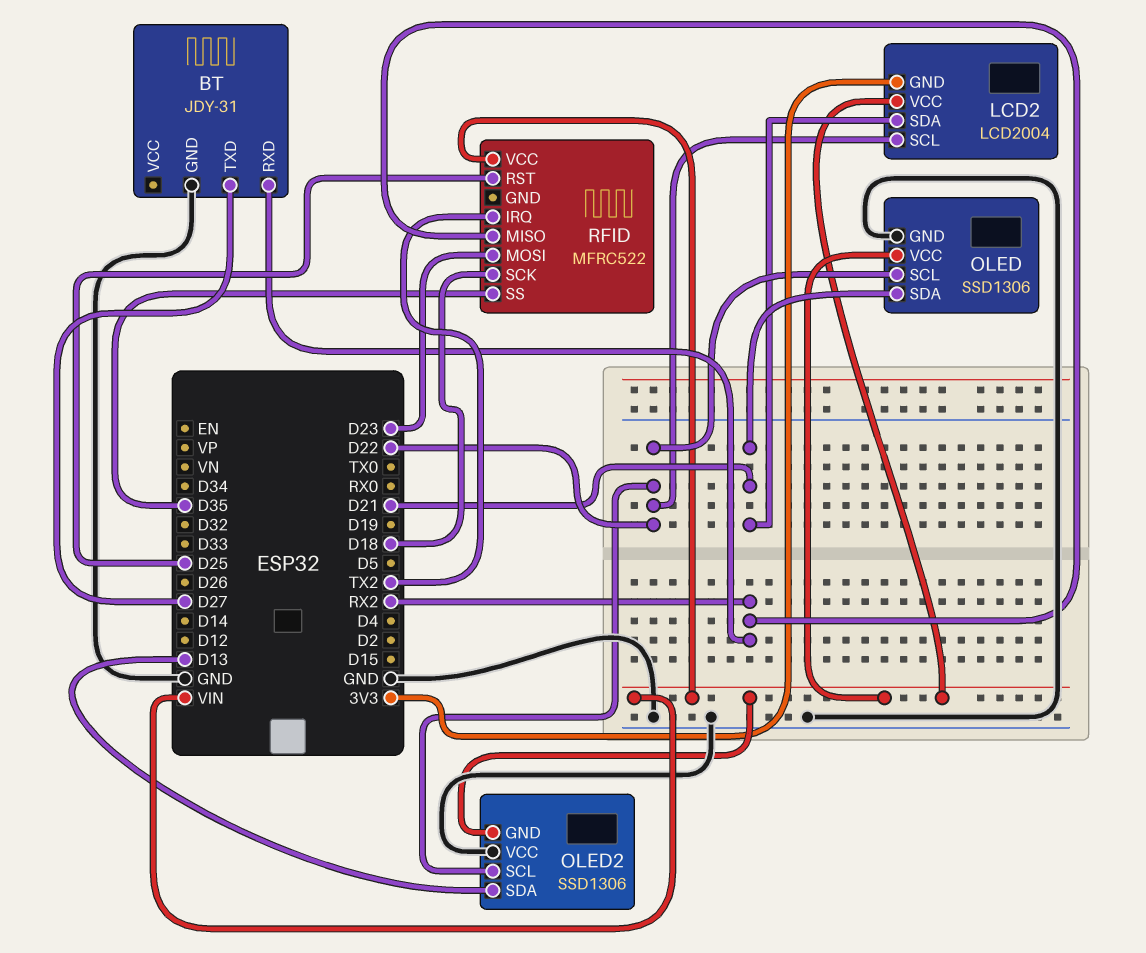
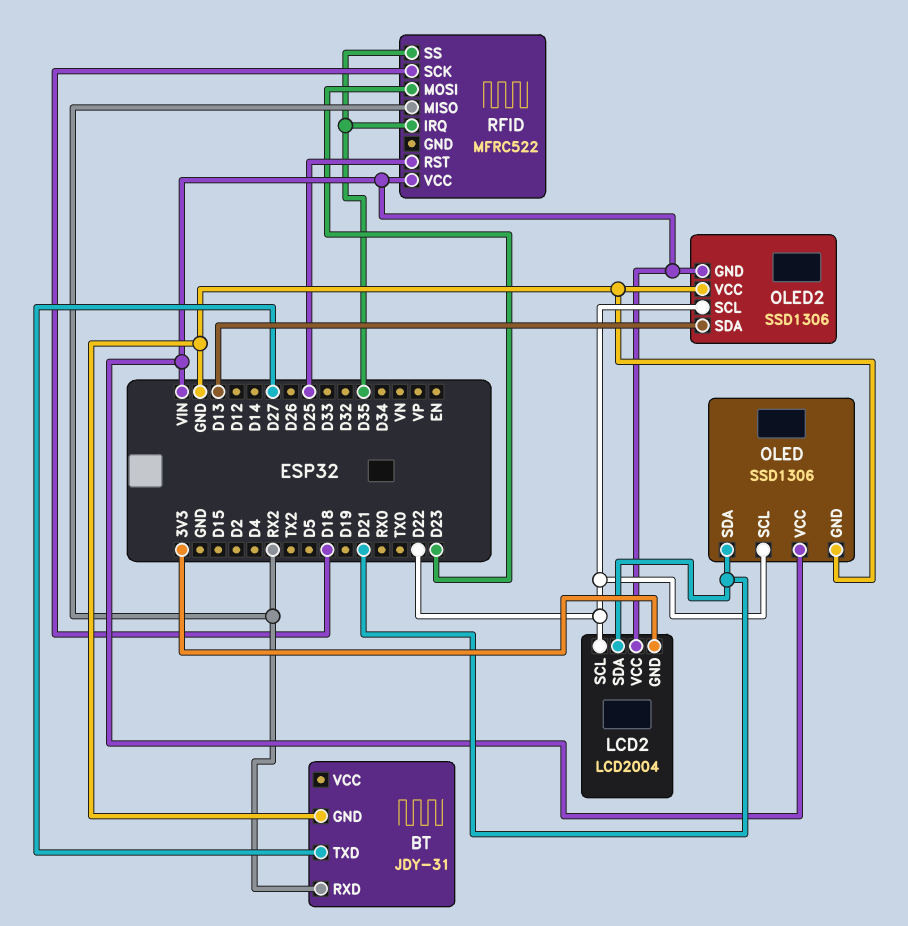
RFID pin IRQ: TX2 -> D35

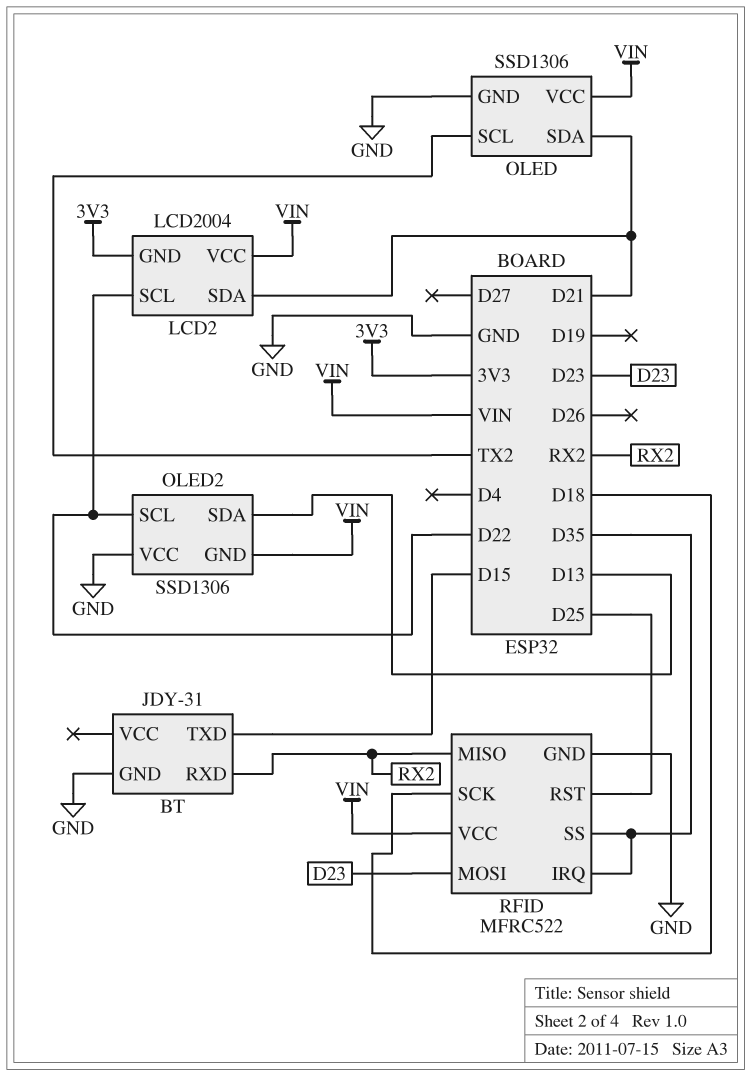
BT pin TXD: D27 -> D15
OLED pin SCL: D22 -> TX2
RFID pin GND: none -> GND

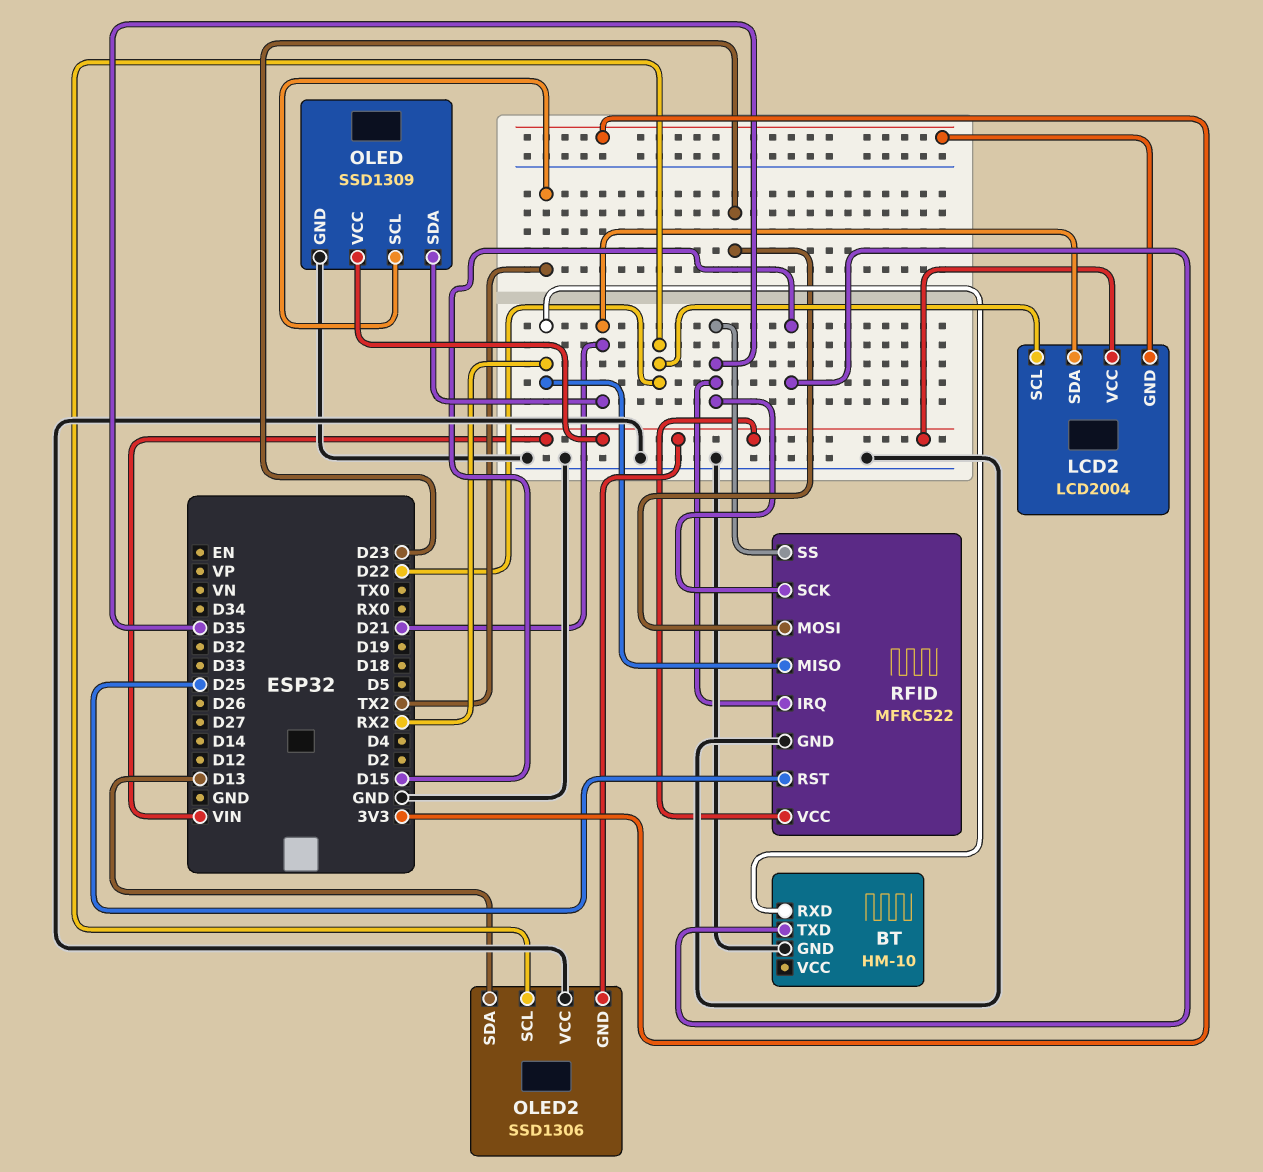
BT: JDY-31 -> HM-10
OLED: SSD1306 -> SSD1309
RFID pin SCK: D18 -> D35

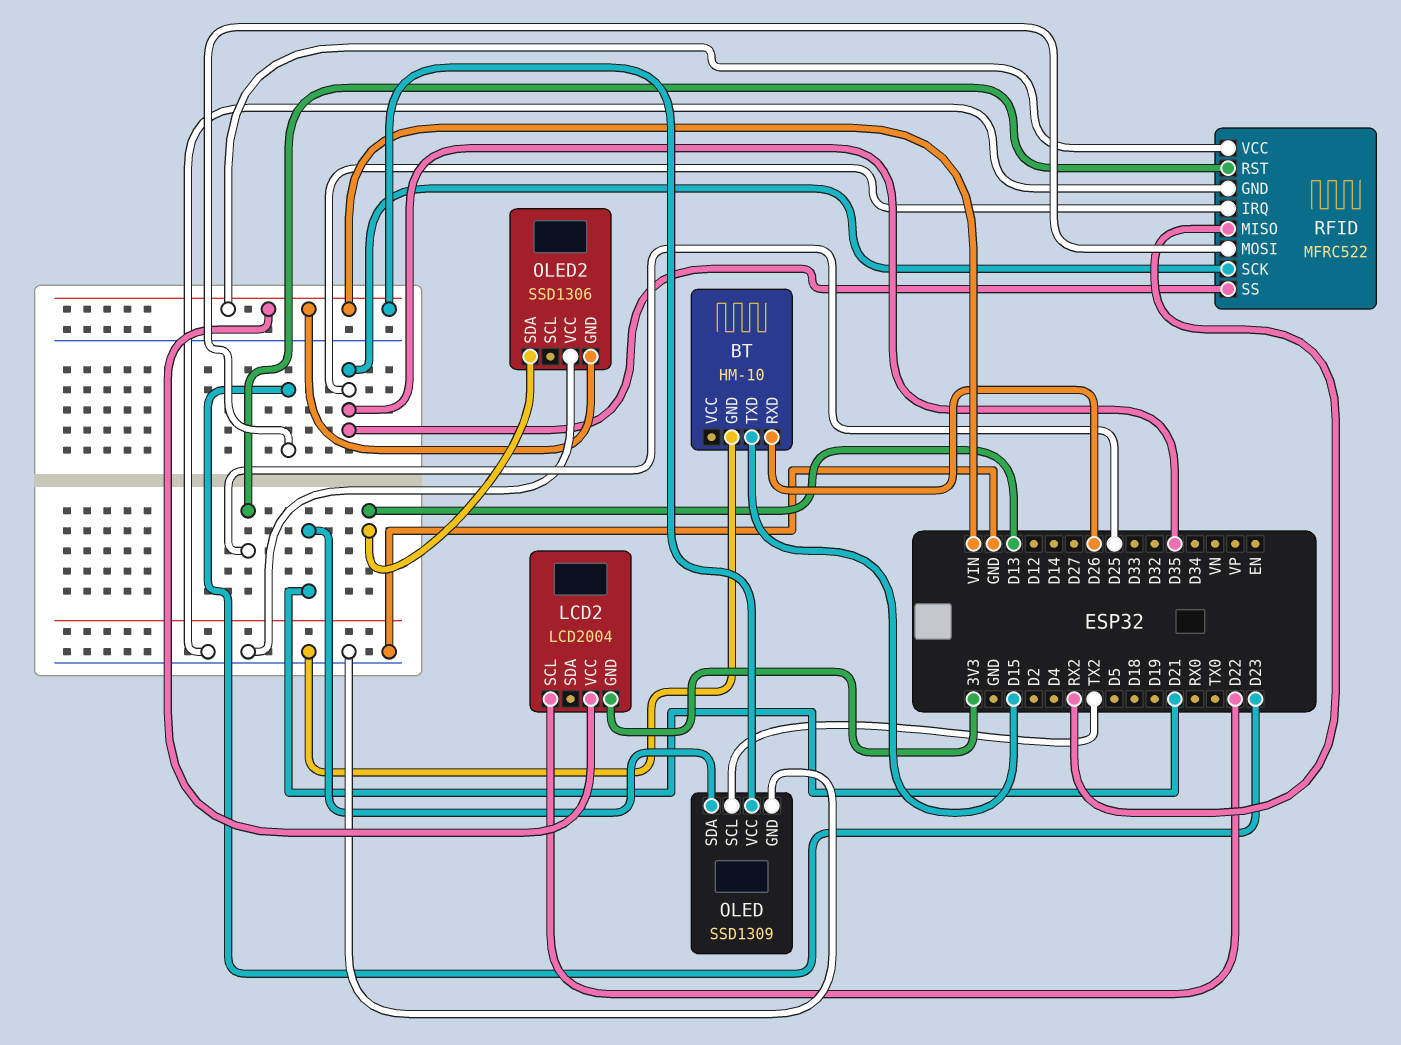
BT pin RXD: RX2 -> D26
LCD2 pin SDA: D21 -> none
OLED2 pin SCL: D22 -> none

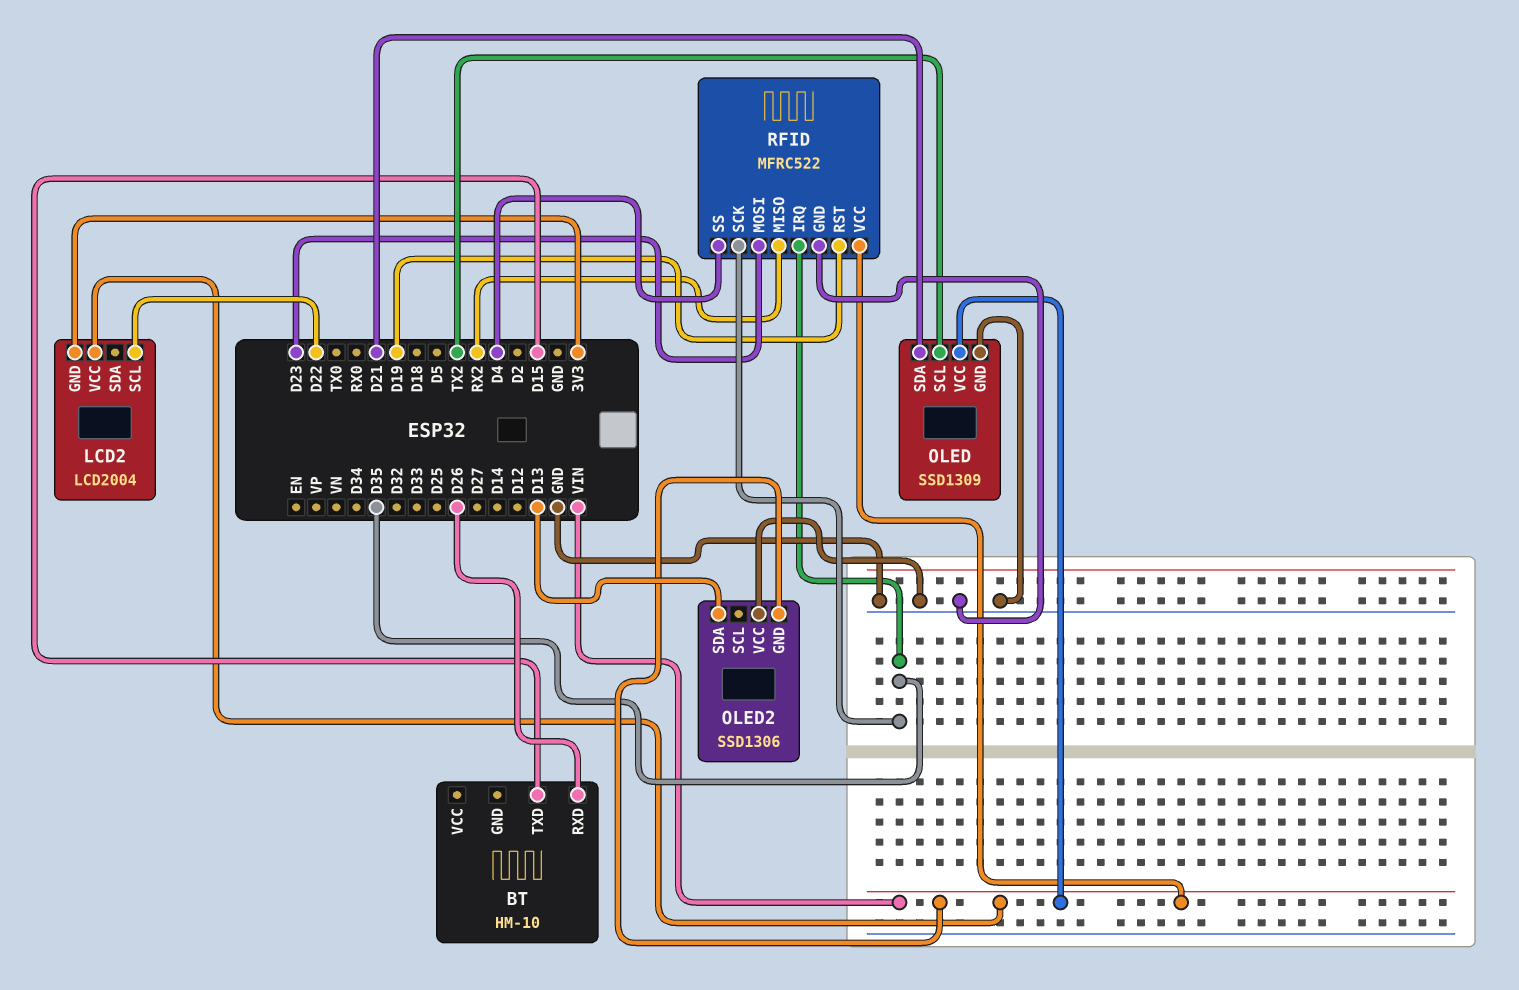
BT pin GND: GND -> none
RFID pin RST: D25 -> D19
RFID pin SS: D35 -> D4

